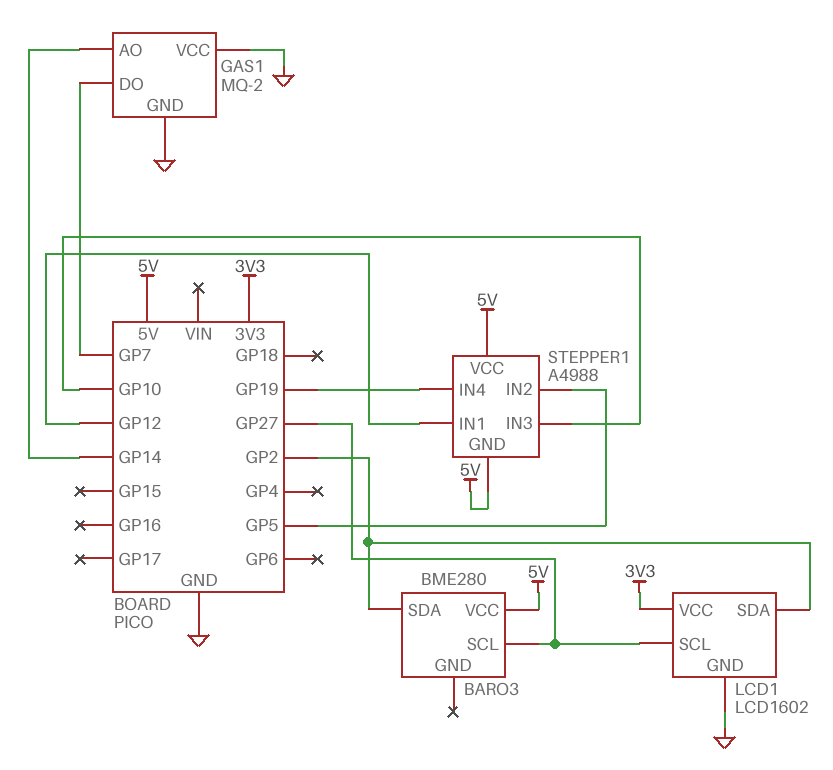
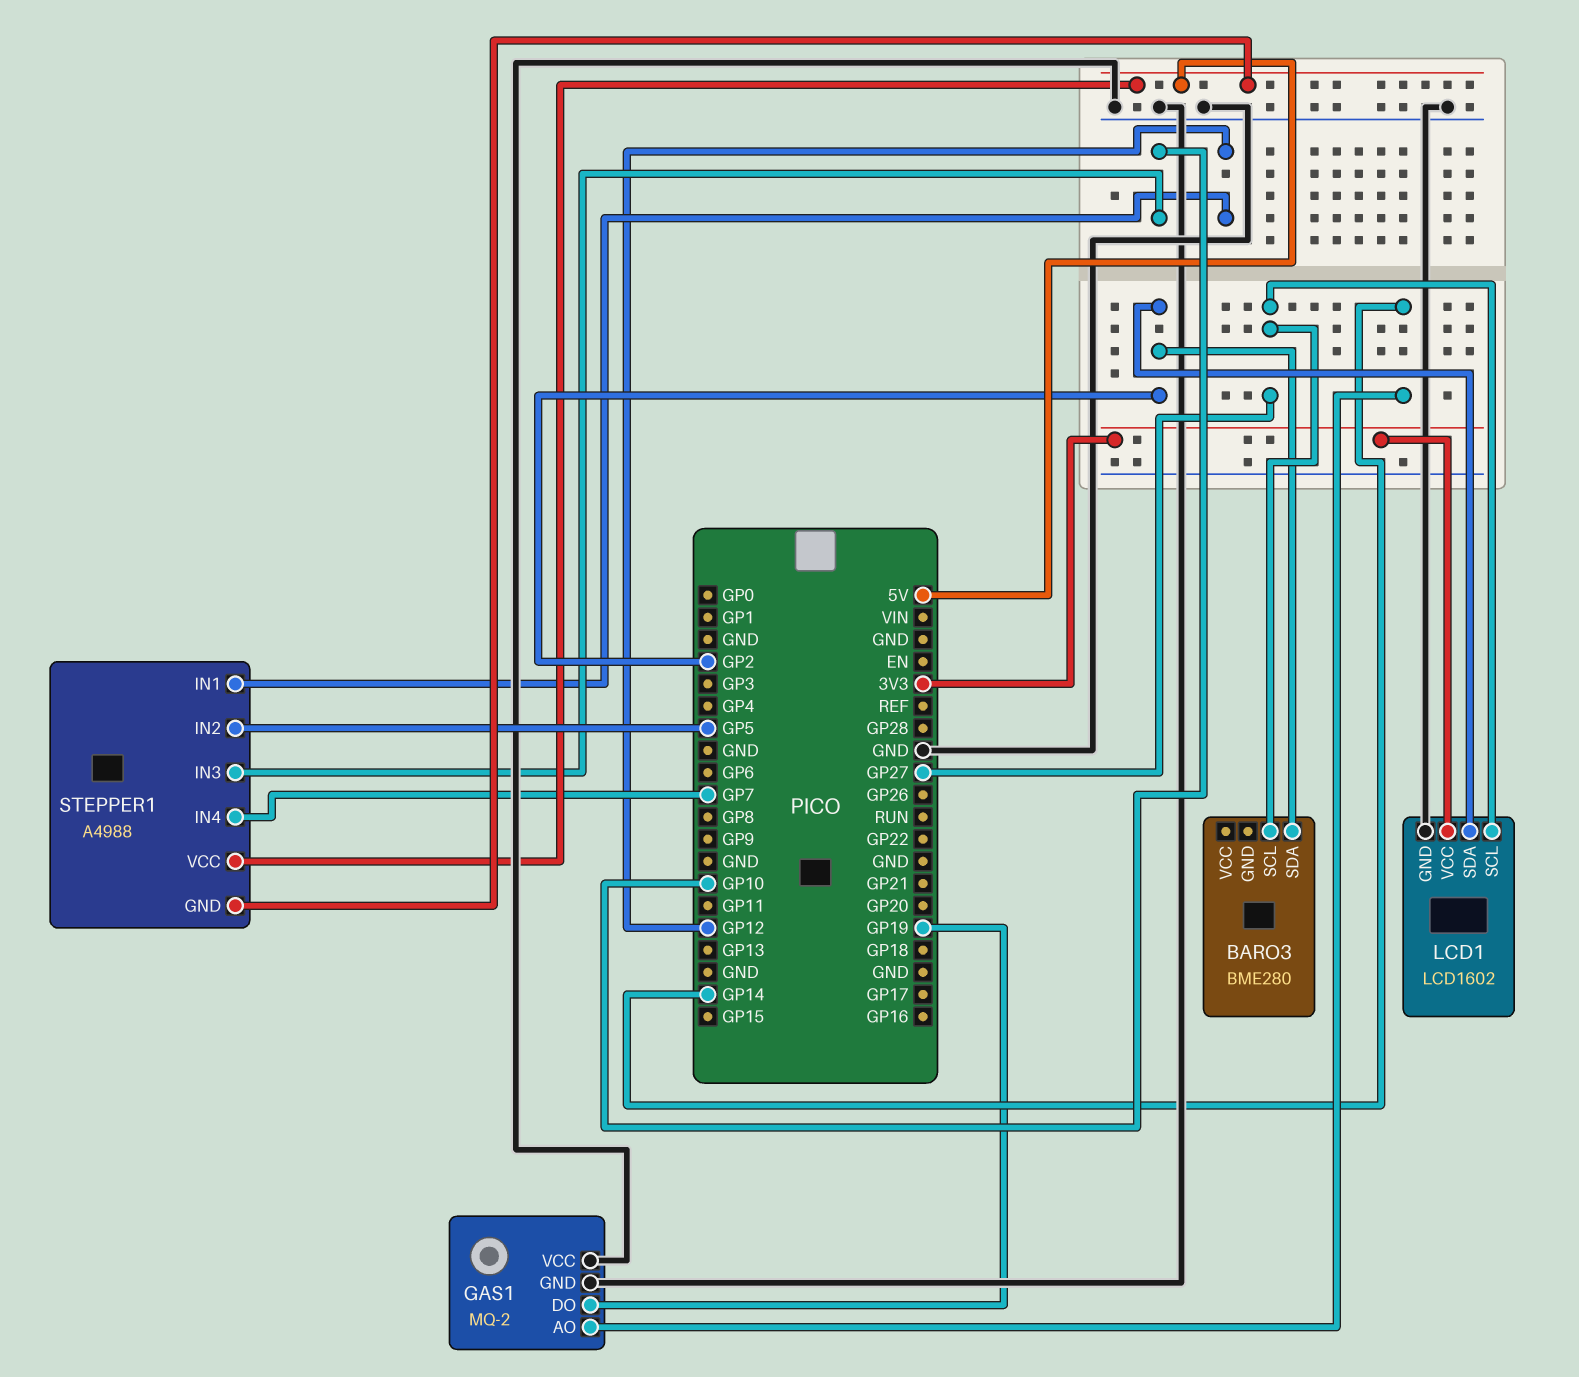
BARO3 pin VCC: 5V -> none
GAS1 pin DO: GP7 -> GP19
STEPPER1 pin IN4: GP19 -> GP7

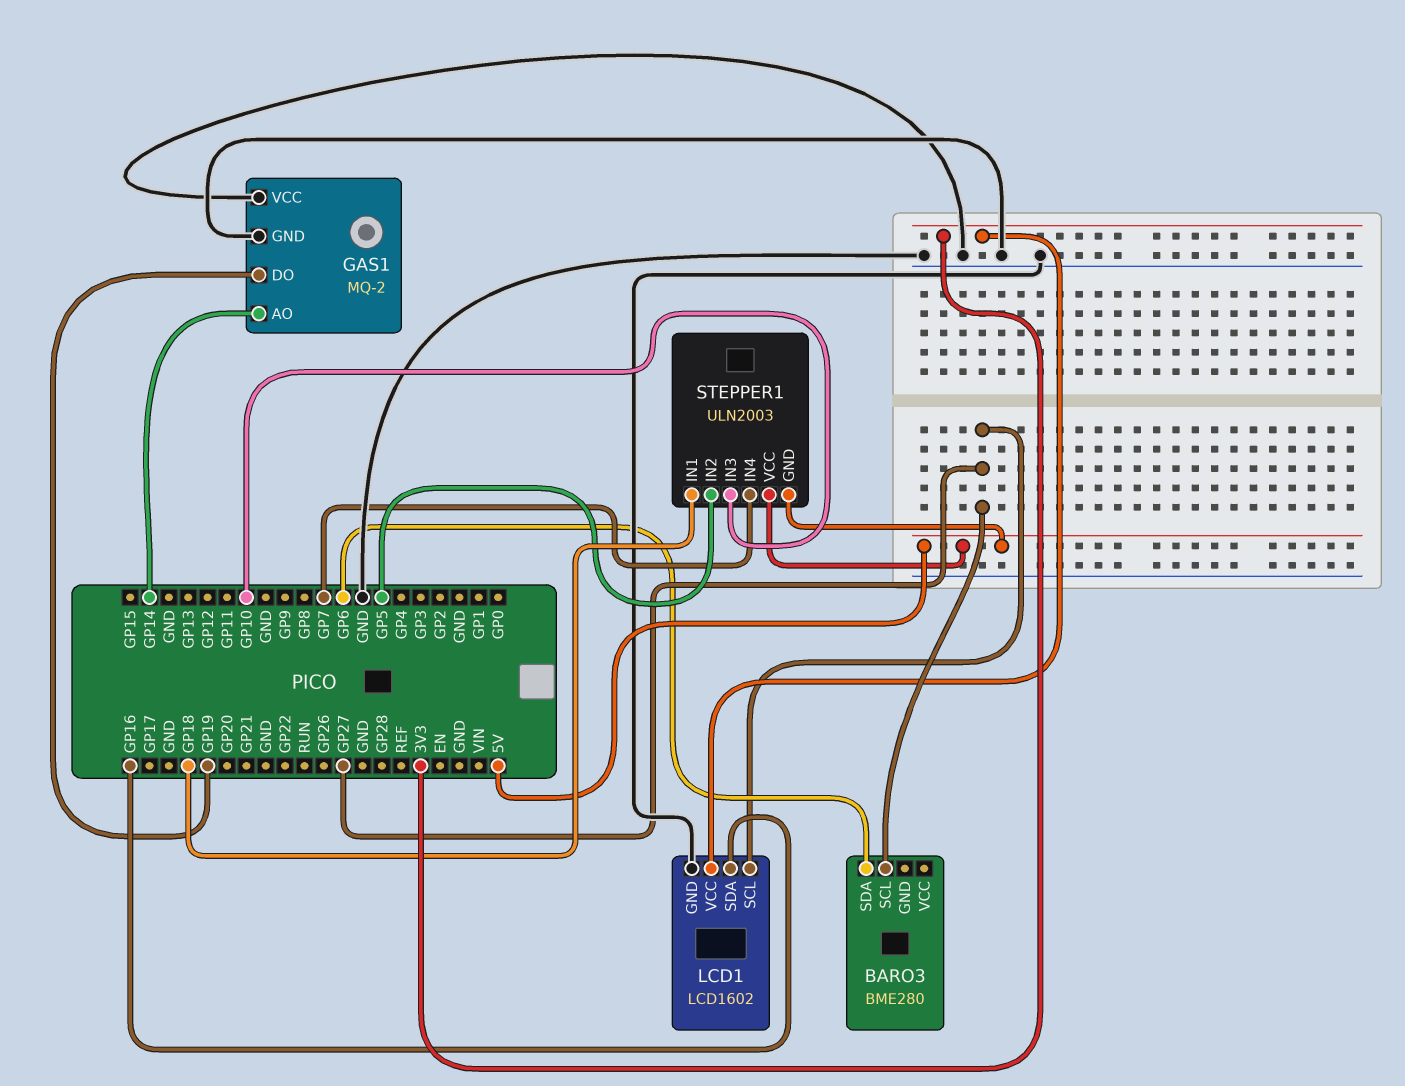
BARO3 pin SDA: GP2 -> GP6
LCD1 pin SDA: GP2 -> GP16
STEPPER1: A4988 -> ULN2003
STEPPER1 pin IN1: GP12 -> GP18

